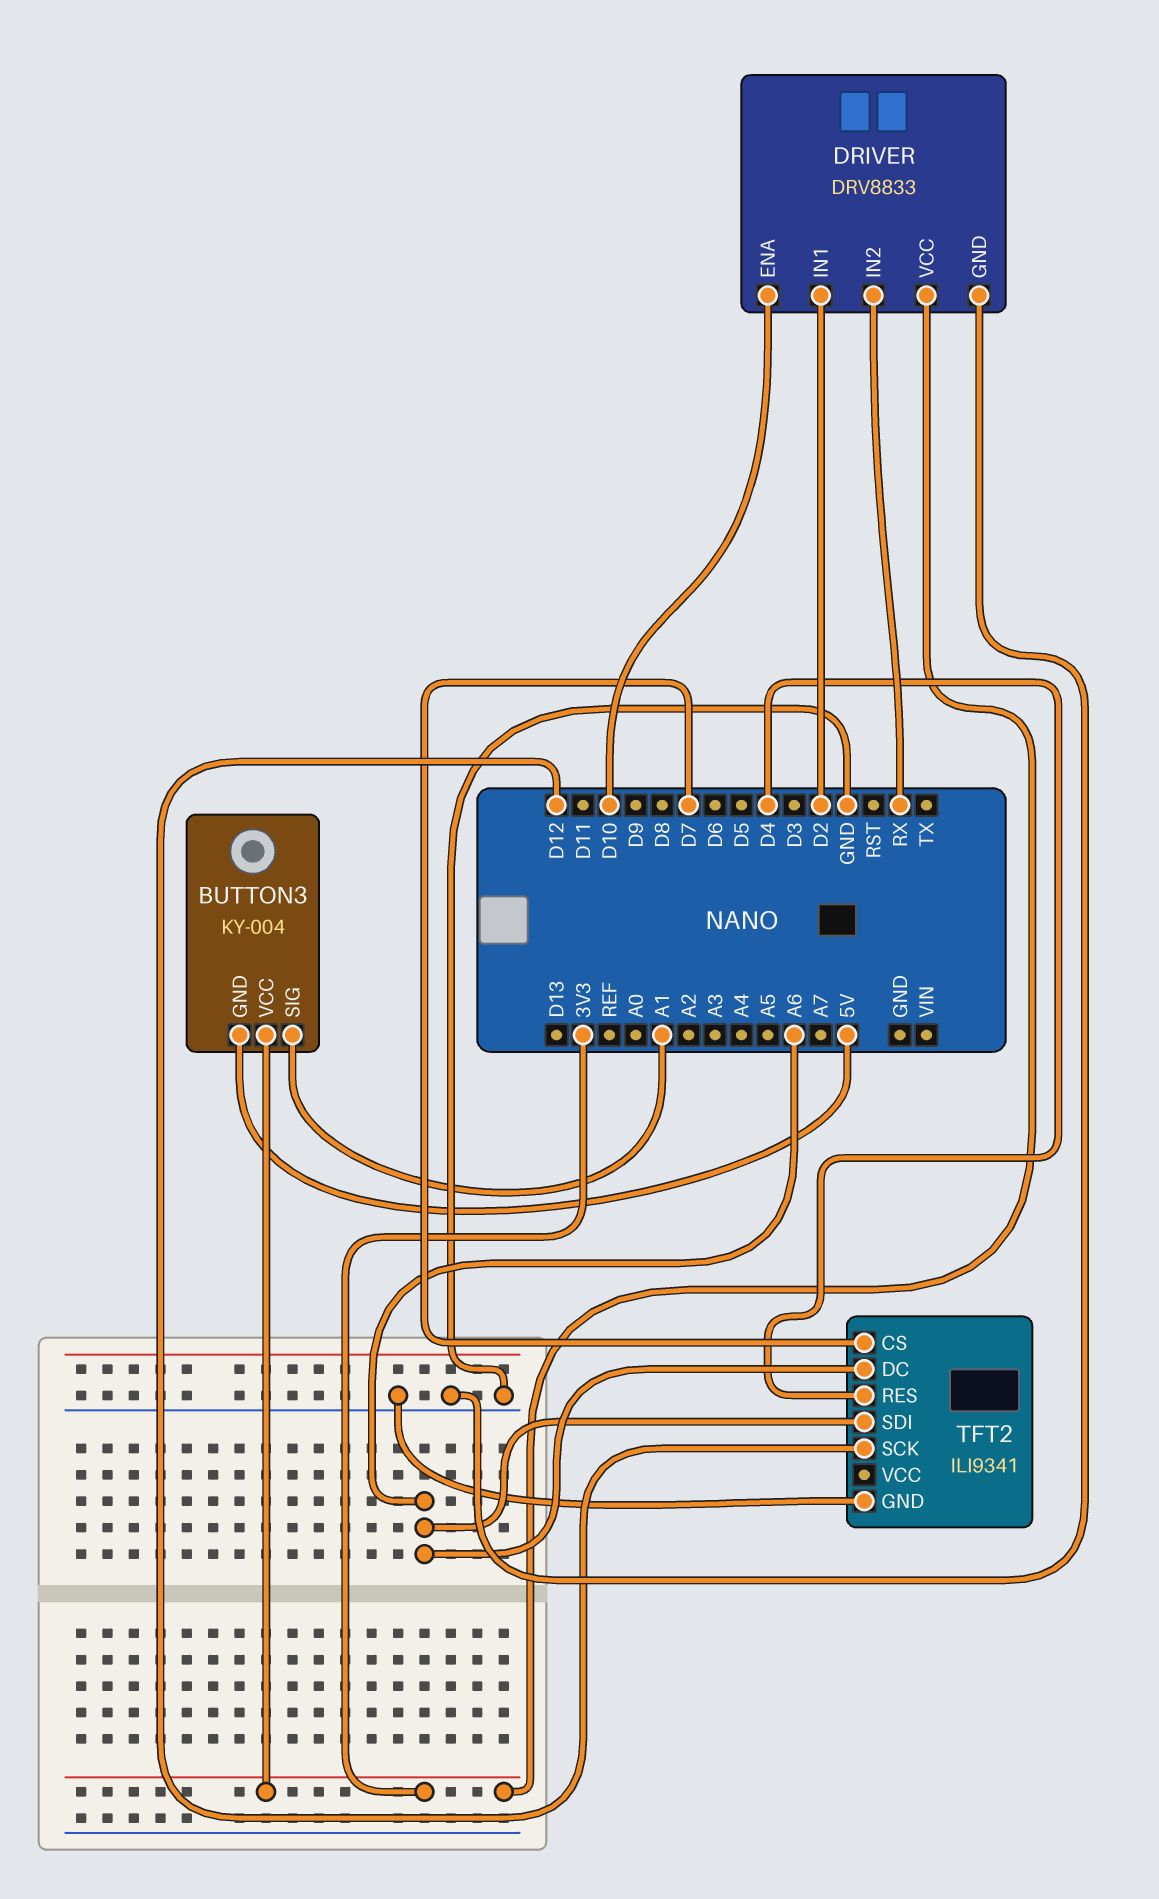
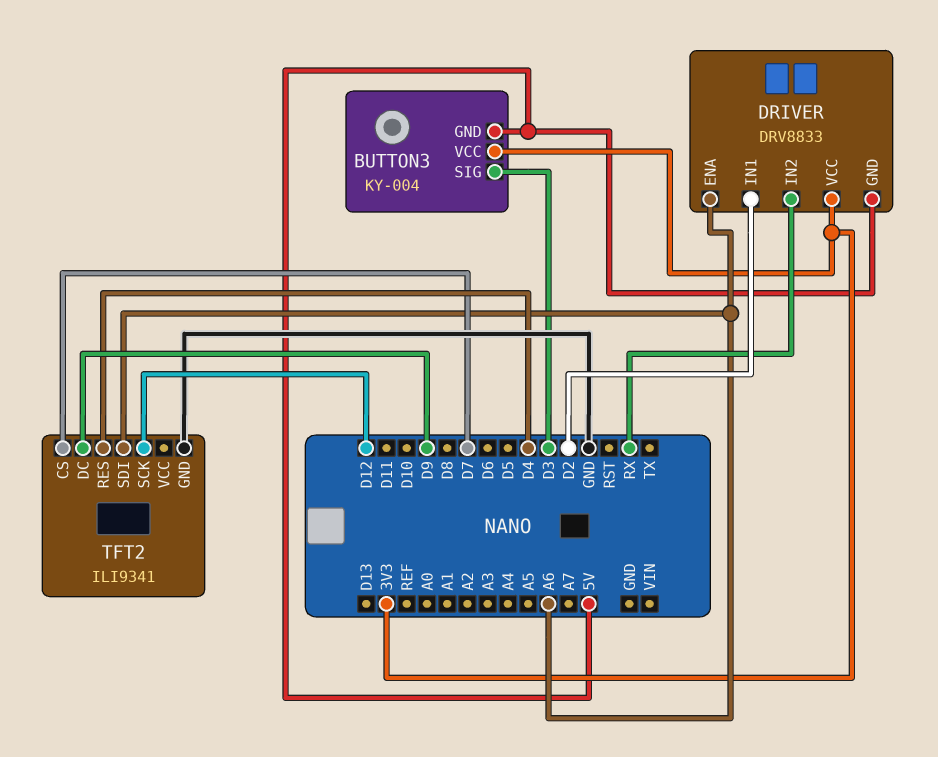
BUTTON3 pin SIG: A1 -> D3
DRIVER pin ENA: D10 -> A6
DRIVER pin GND: GND -> 5V
TFT2 pin DC: A6 -> D9

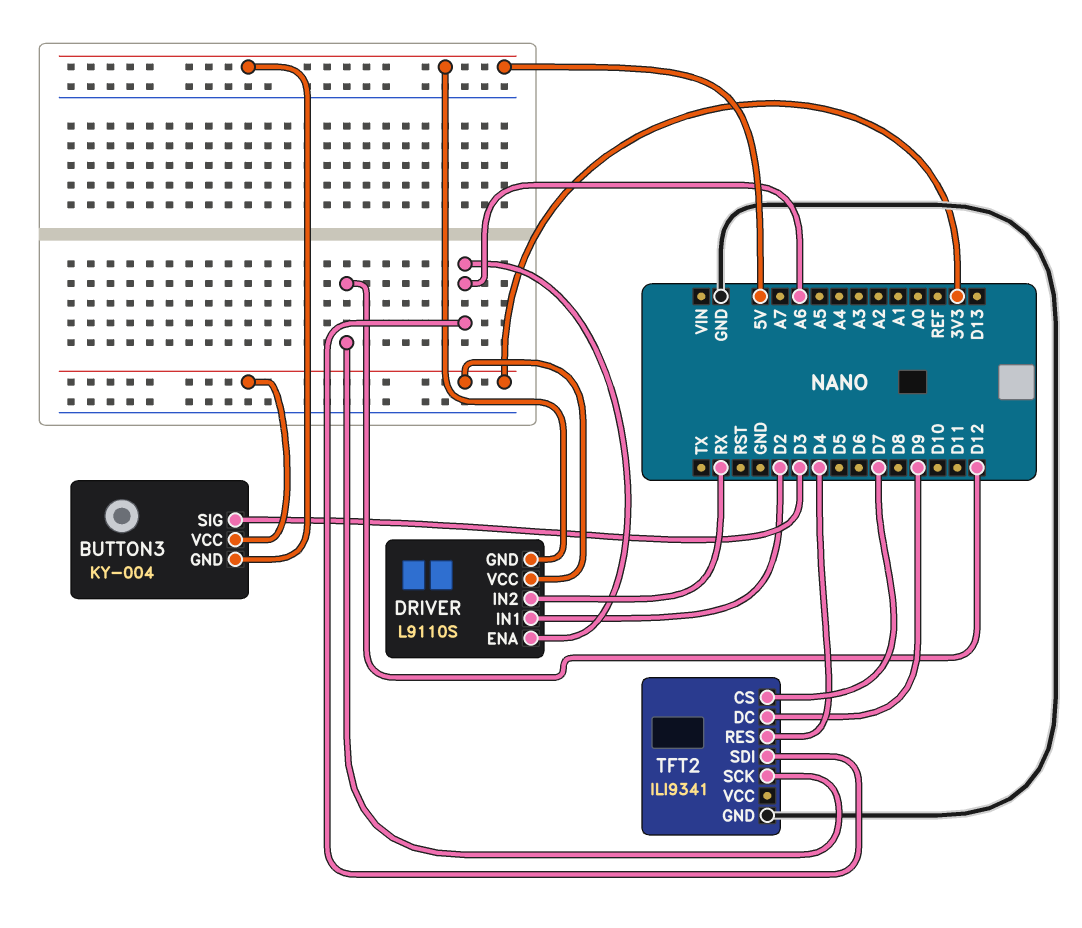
DRIVER: DRV8833 -> L9110S

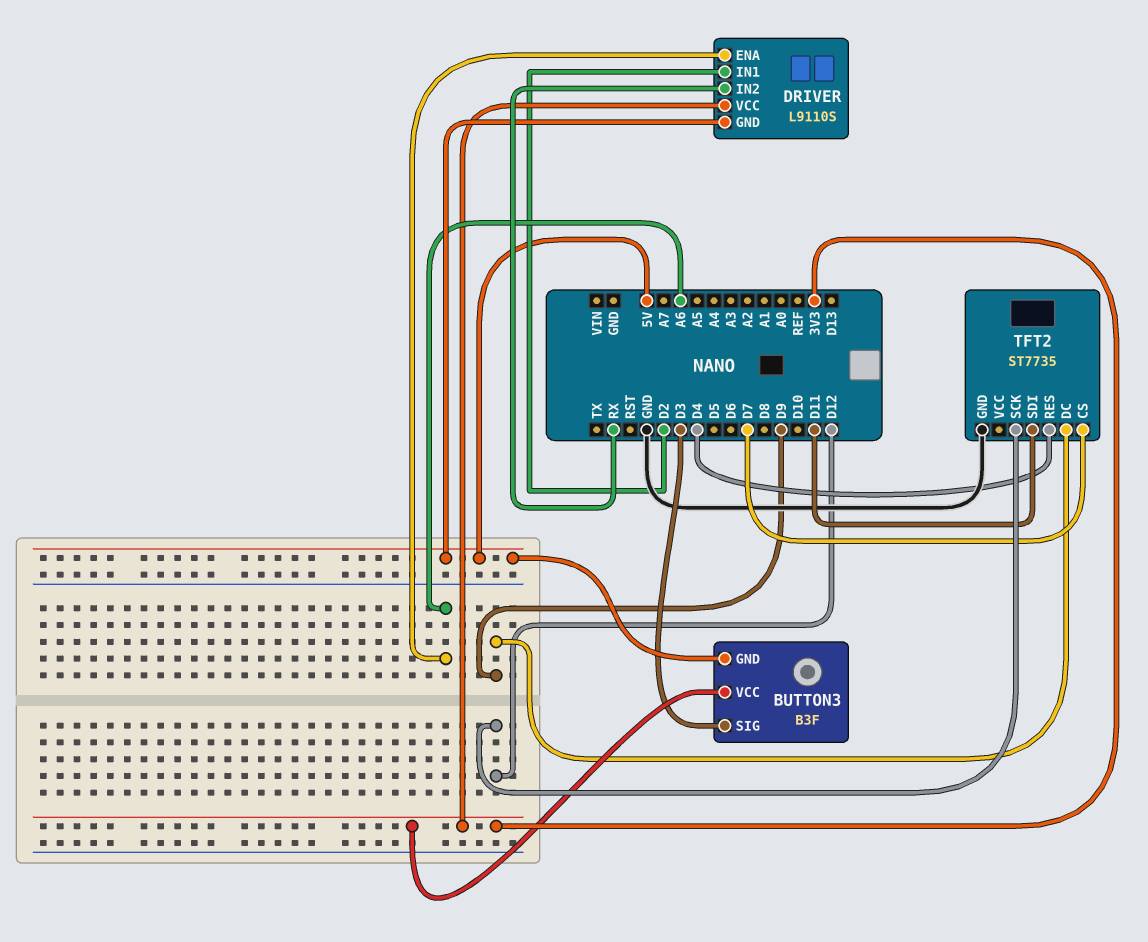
BUTTON3: KY-004 -> B3F
TFT2: ILI9341 -> ST7735
TFT2 pin SDI: A6 -> D11

